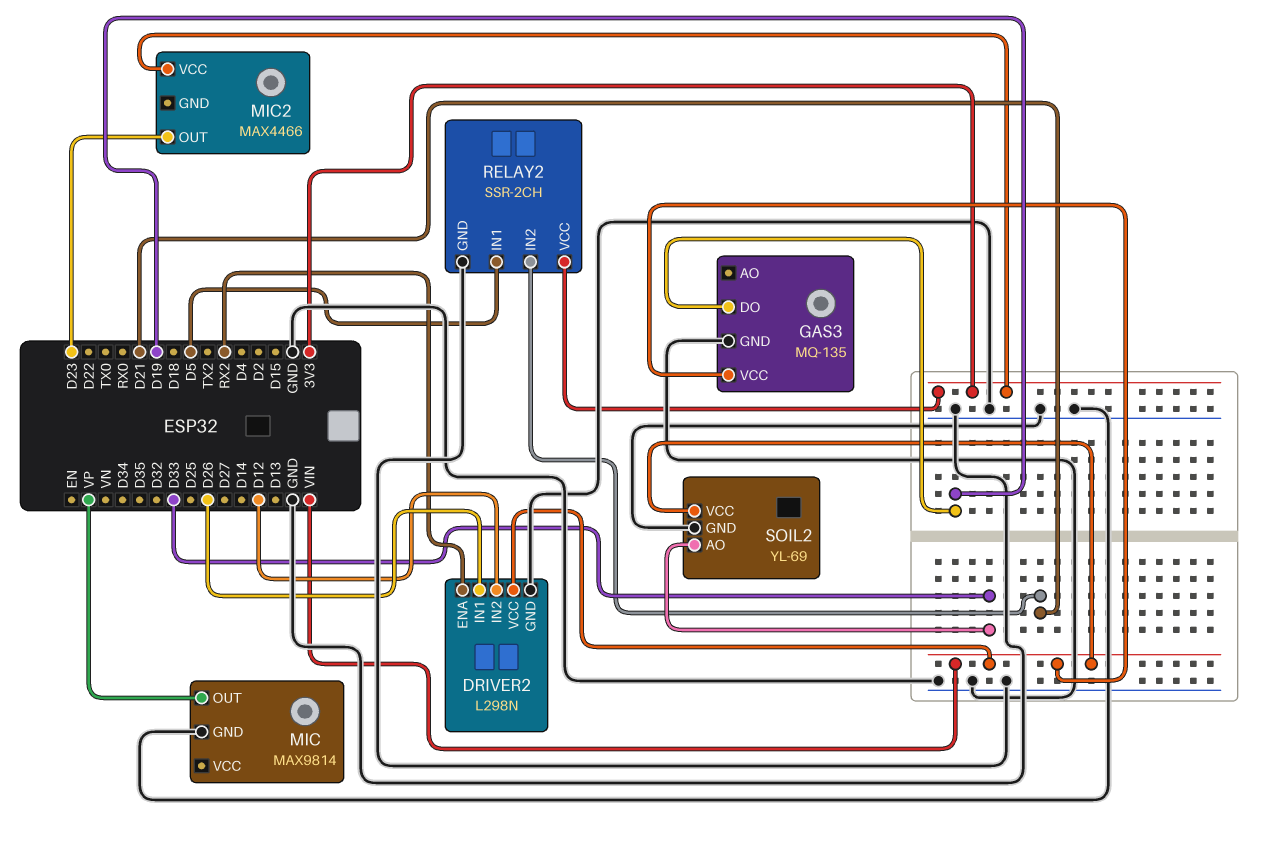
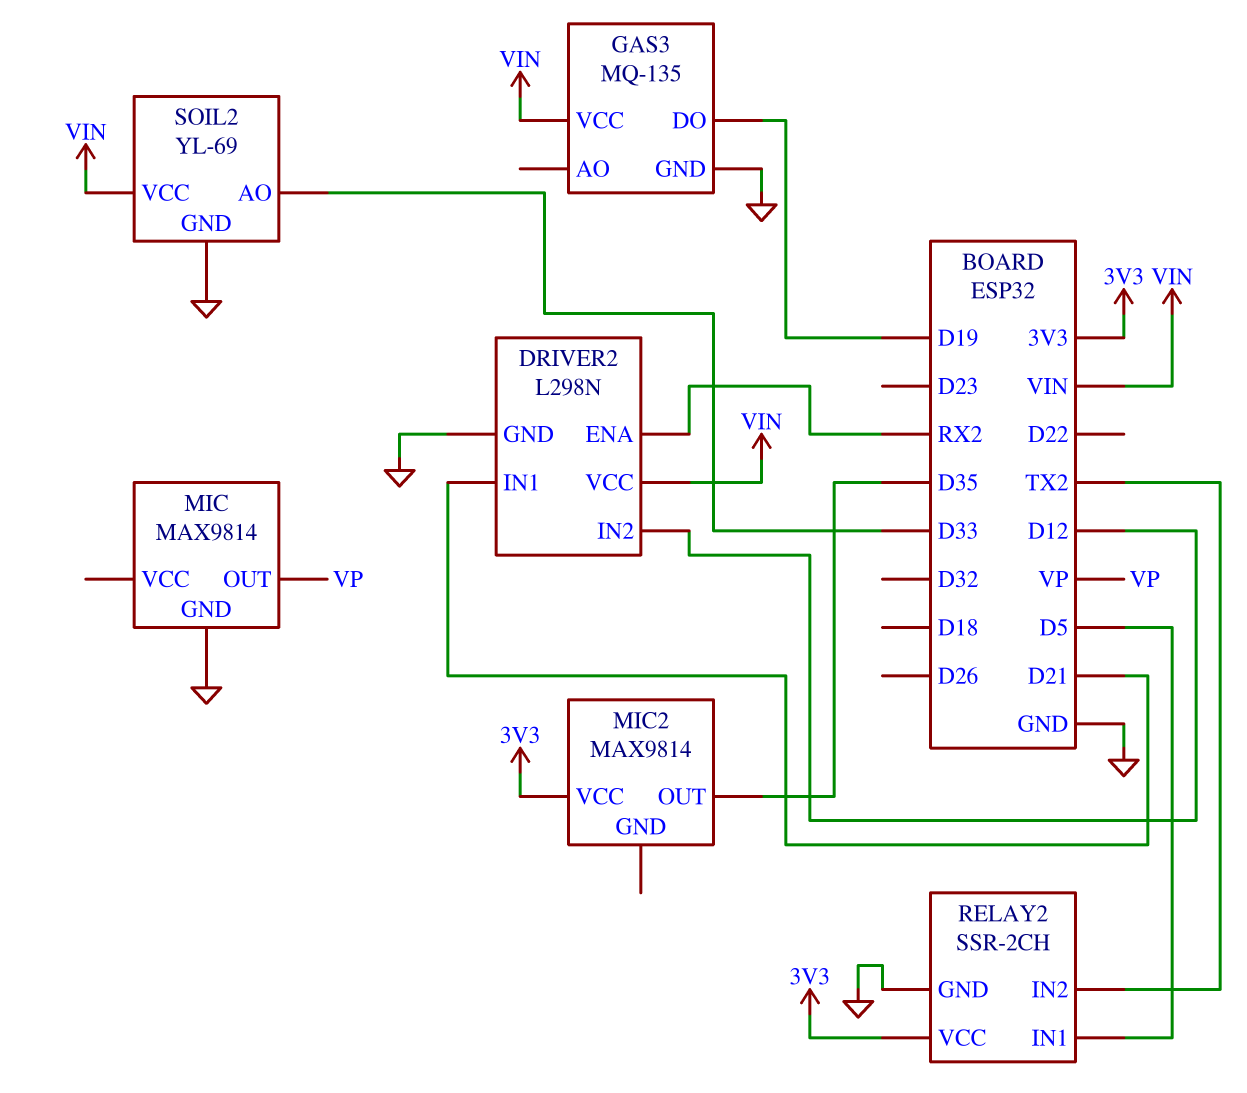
DRIVER2 pin IN1: D26 -> D21
MIC2: MAX4466 -> MAX9814
MIC2 pin OUT: D23 -> D35
RELAY2 pin IN2: D21 -> TX2

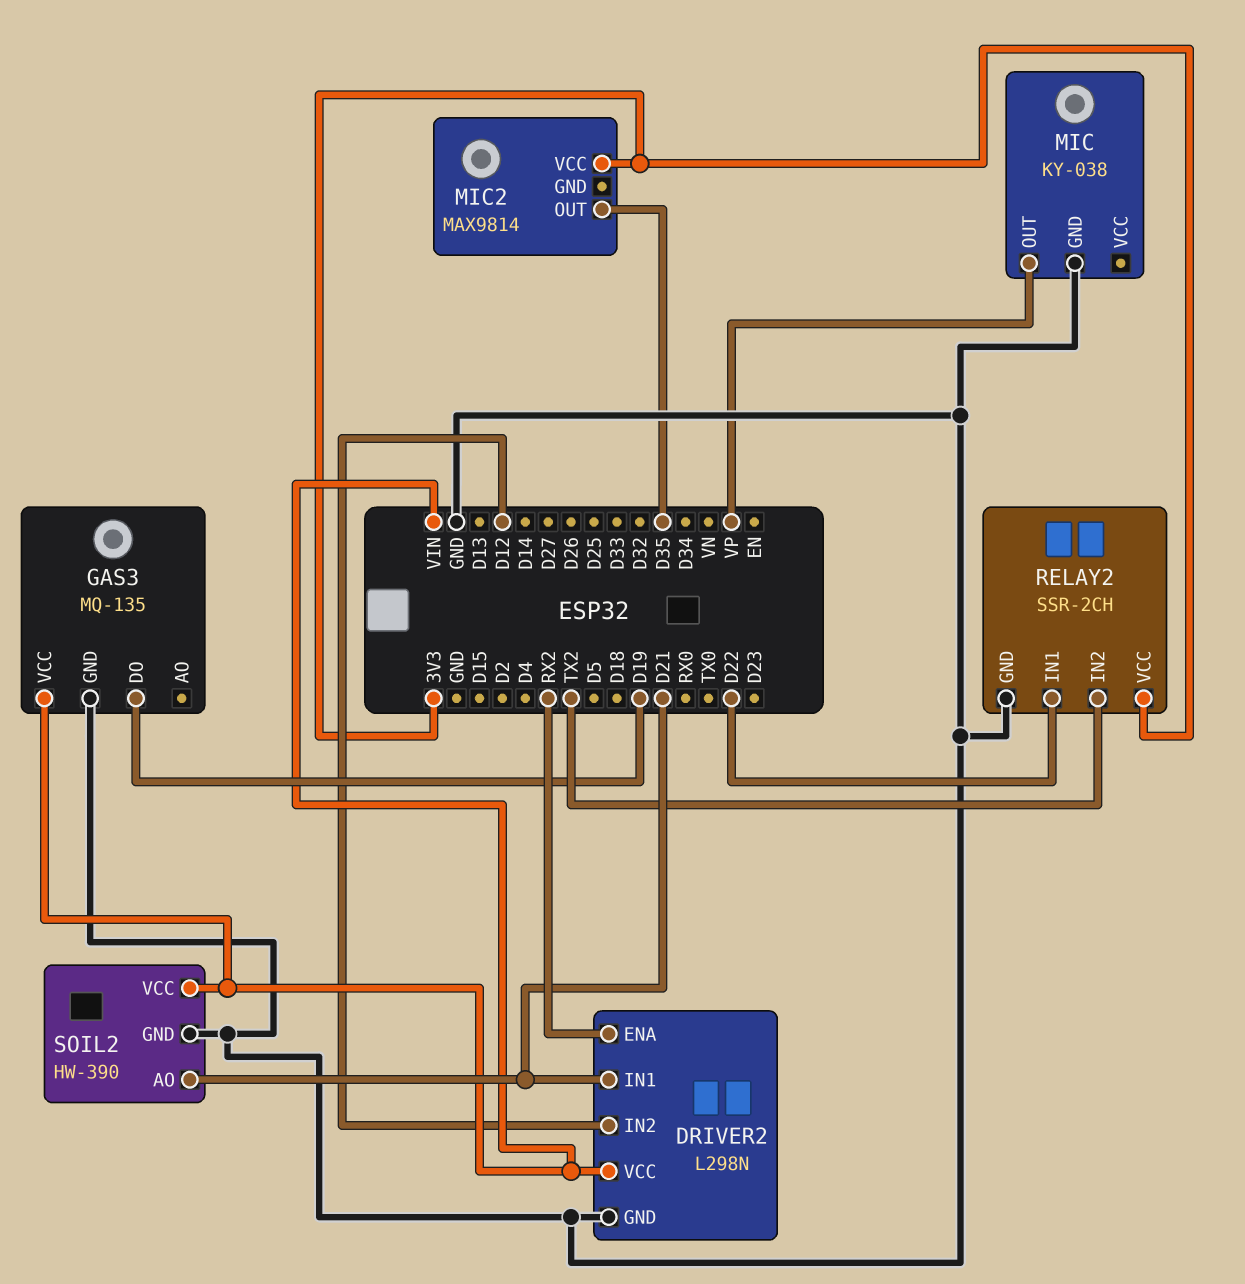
MIC: MAX9814 -> KY-038
RELAY2 pin IN1: D5 -> D22
SOIL2: YL-69 -> HW-390
SOIL2 pin AO: D33 -> D21

